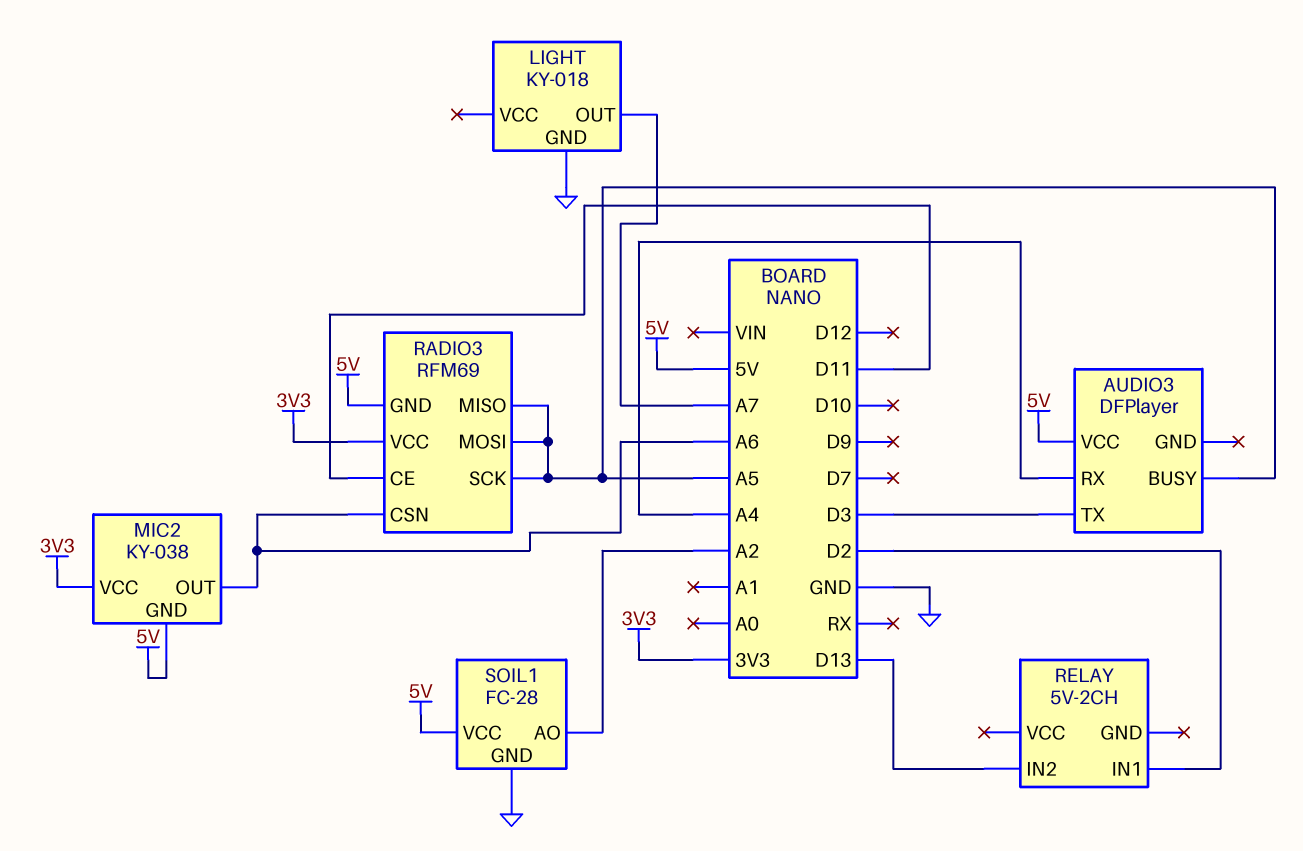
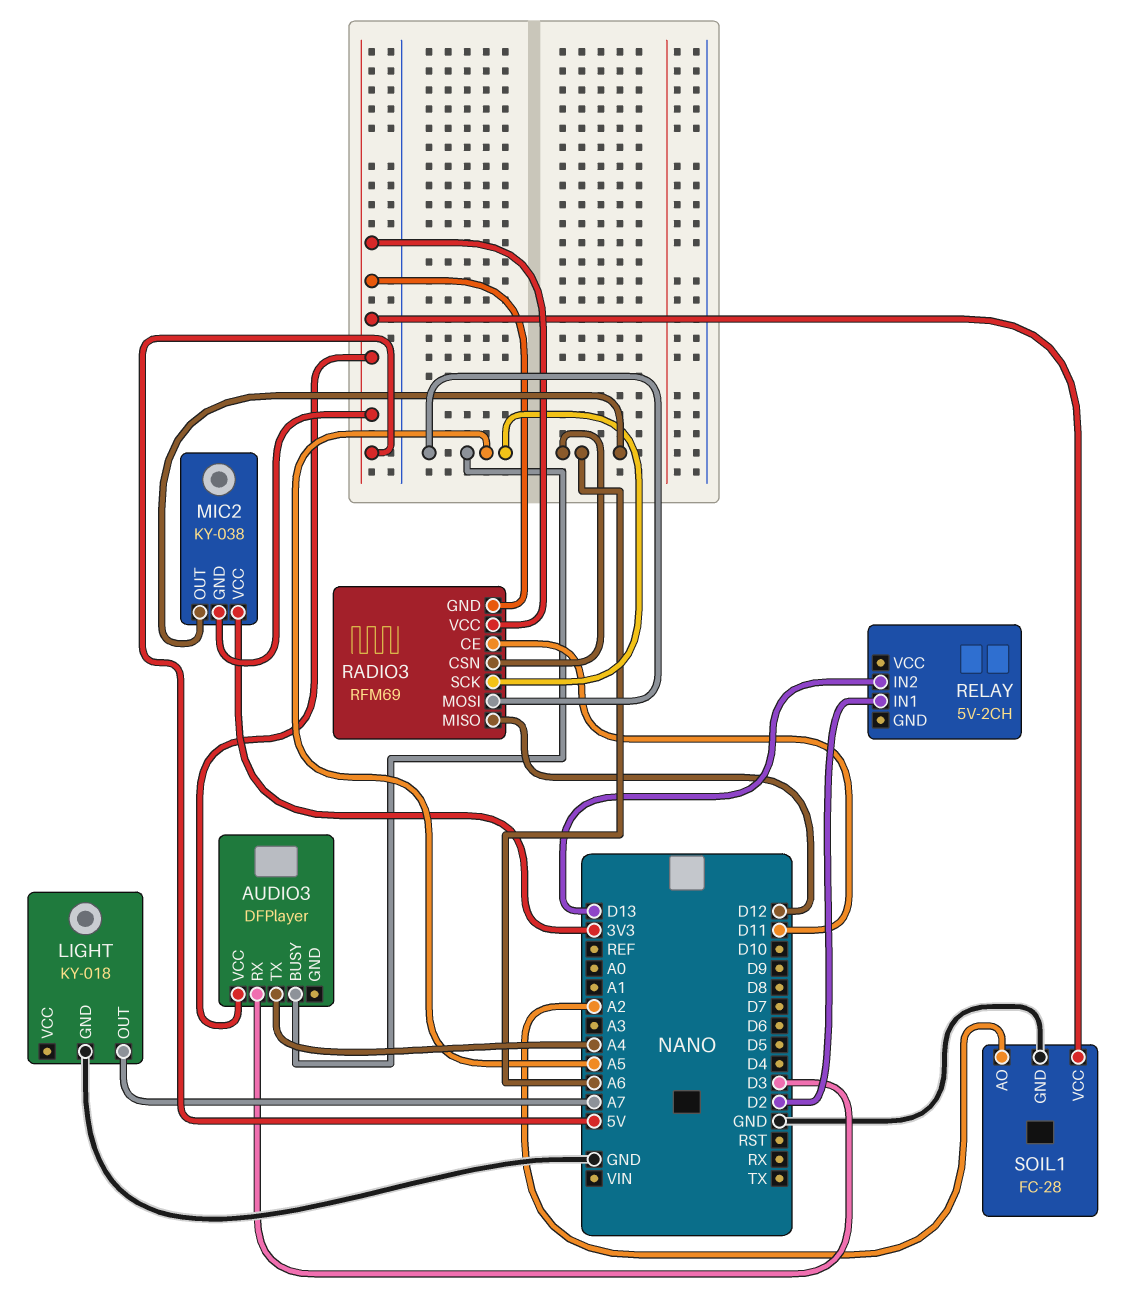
AUDIO3 pin RX: A4 -> D3
AUDIO3 pin TX: D3 -> A4
RADIO3 pin MISO: A5 -> D12
RADIO3 pin VCC: 3V3 -> 5V

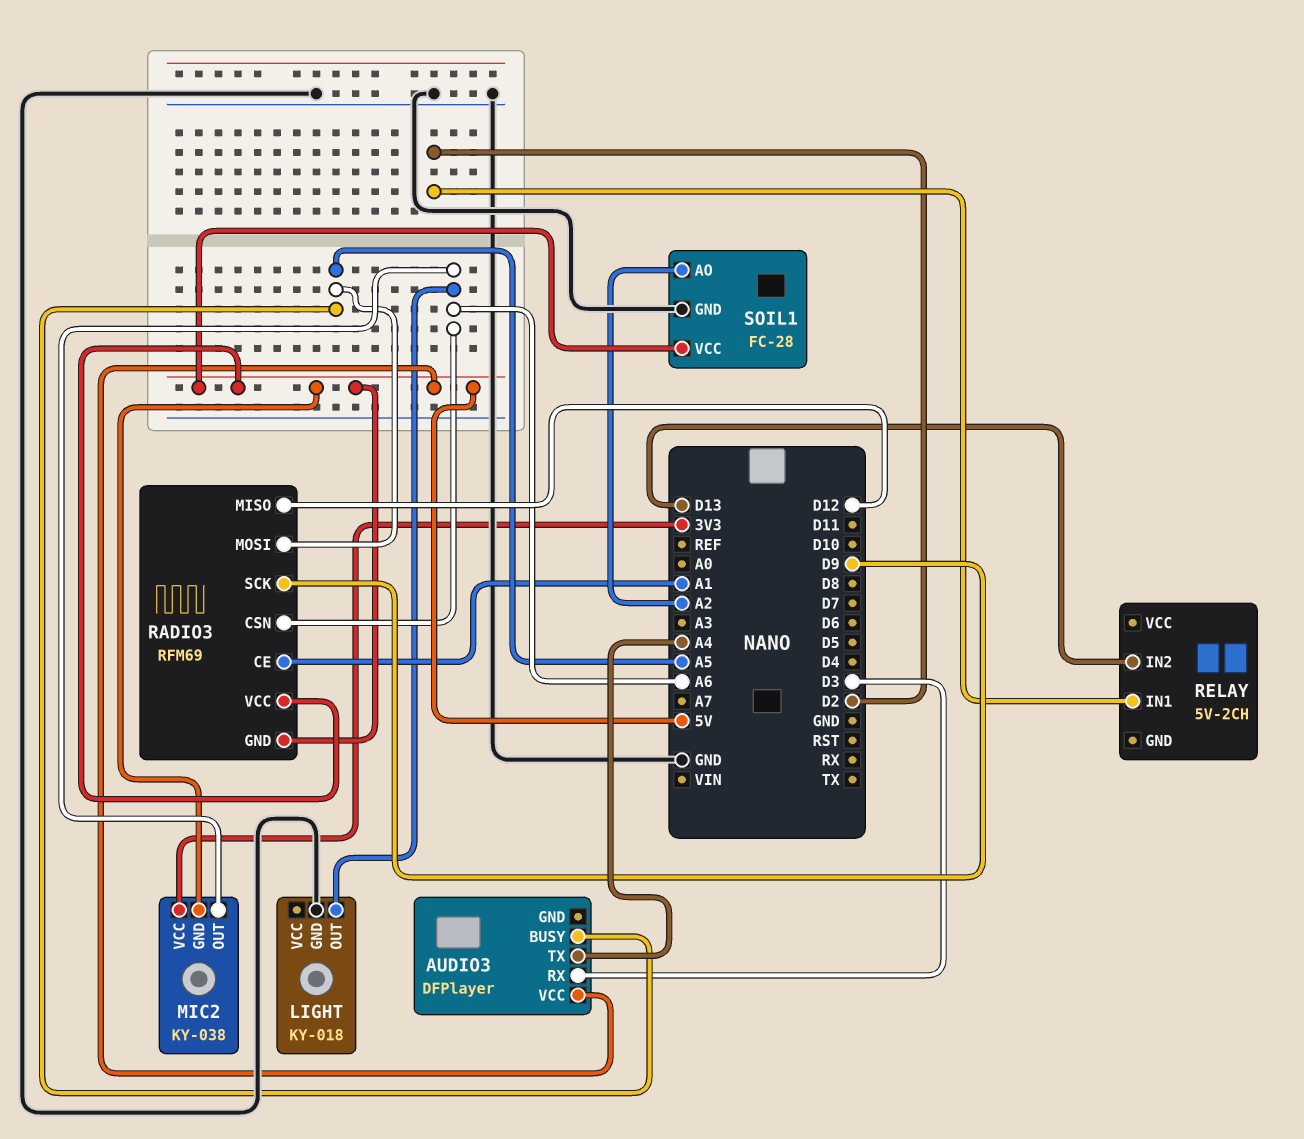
LIGHT pin OUT: A7 -> A6
RADIO3 pin CE: D11 -> A1
RADIO3 pin SCK: A5 -> D9

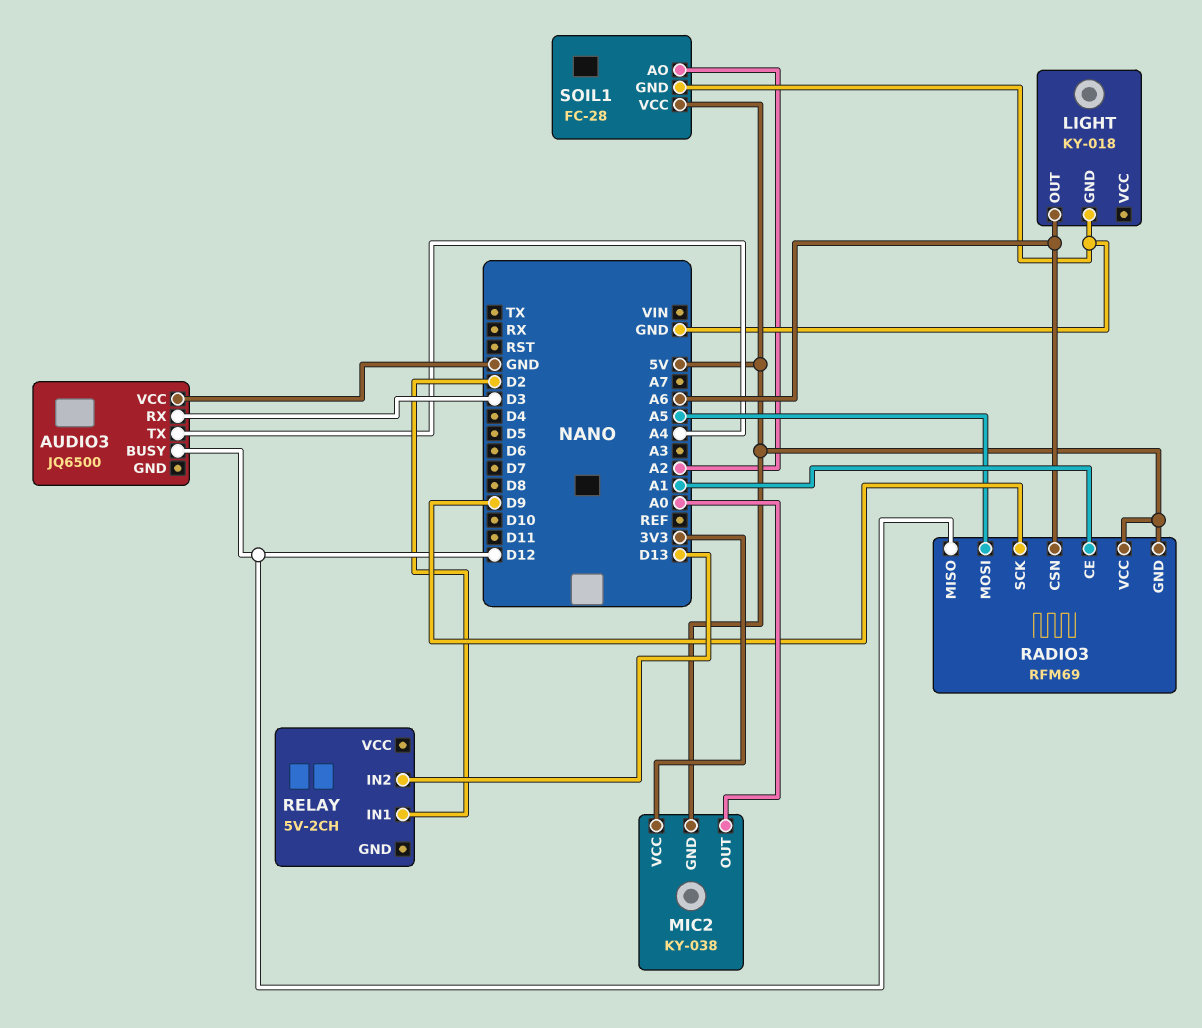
AUDIO3: DFPlayer -> JQ6500
AUDIO3 pin BUSY: A5 -> D12
AUDIO3 pin VCC: 5V -> GND
MIC2 pin OUT: A6 -> A0

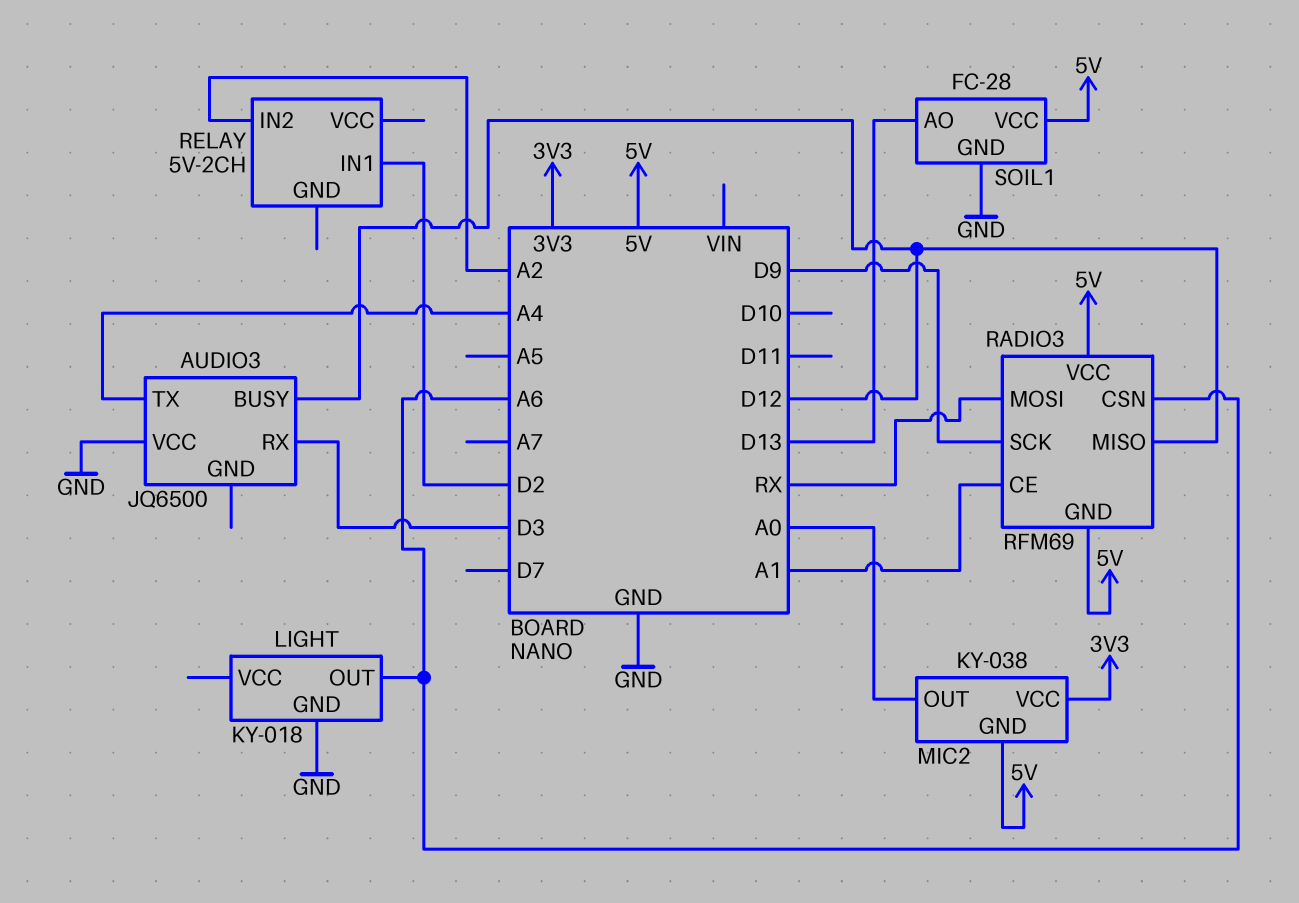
RADIO3 pin MOSI: A5 -> RX
RELAY pin IN2: D13 -> A2
SOIL1 pin AO: A2 -> D13

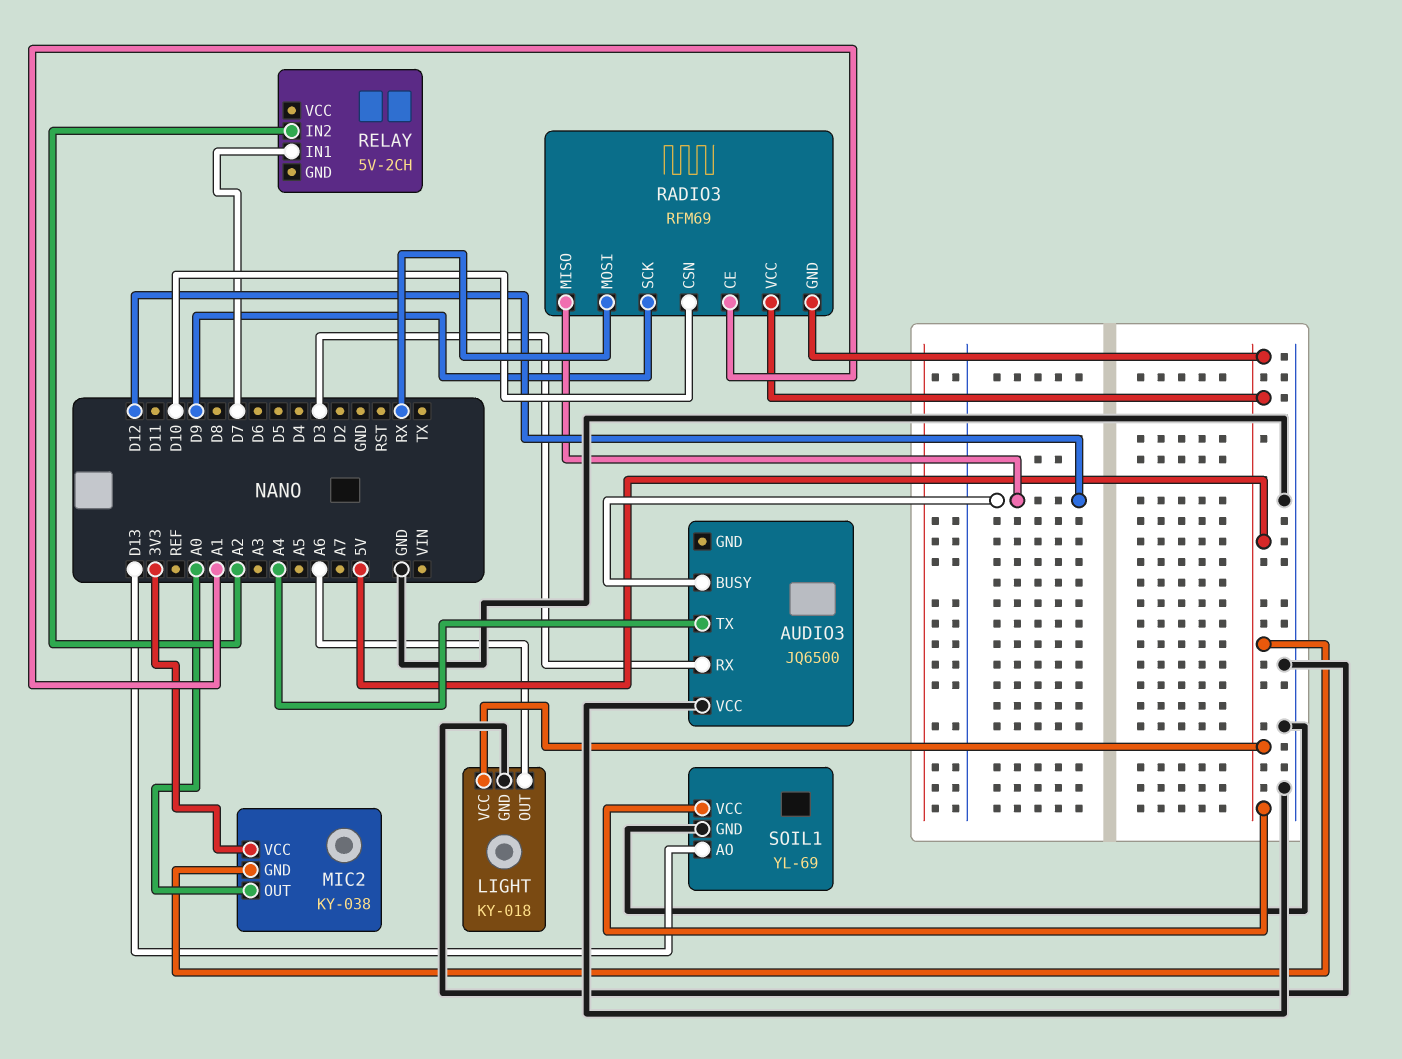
LIGHT pin VCC: none -> 5V
RADIO3 pin CSN: A6 -> D10
RELAY pin IN1: D2 -> D7
SOIL1: FC-28 -> YL-69

